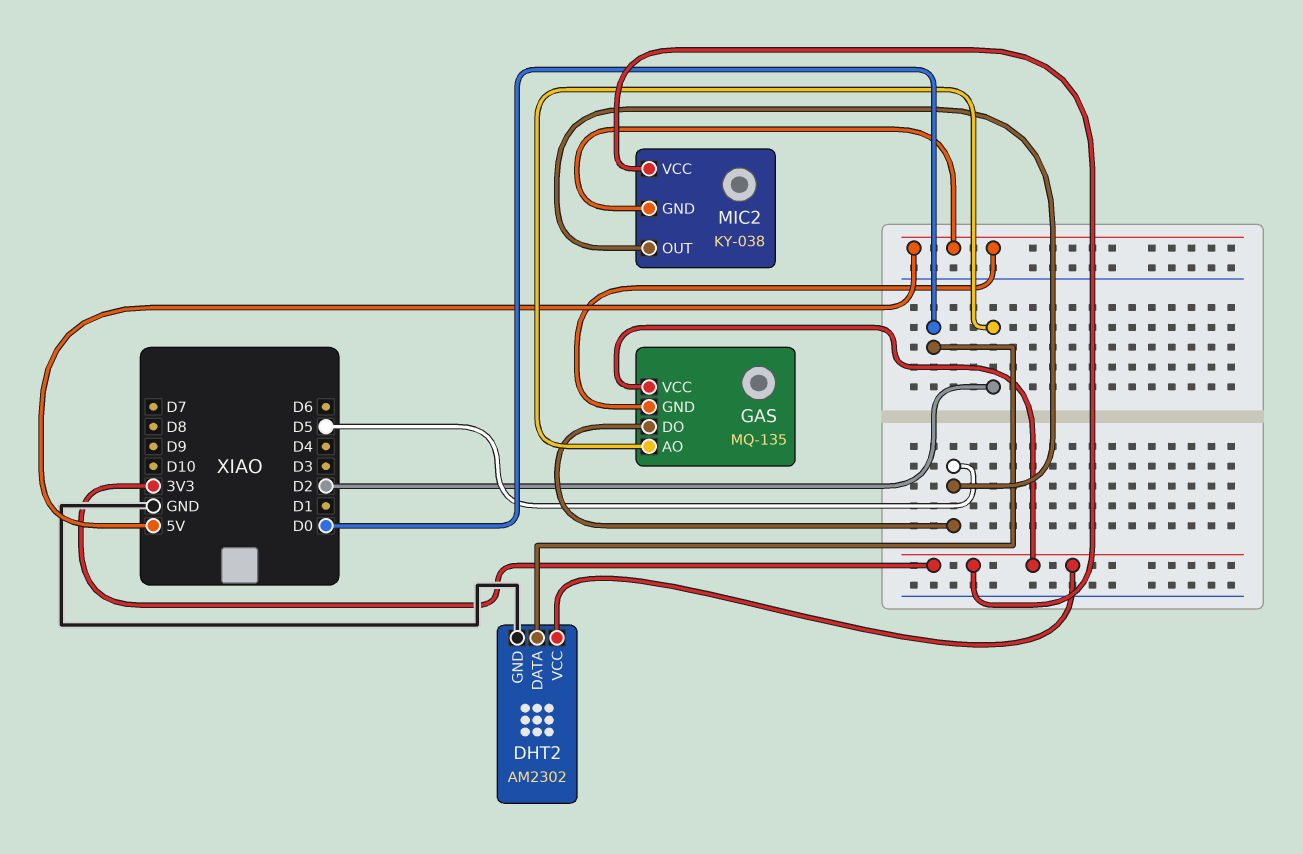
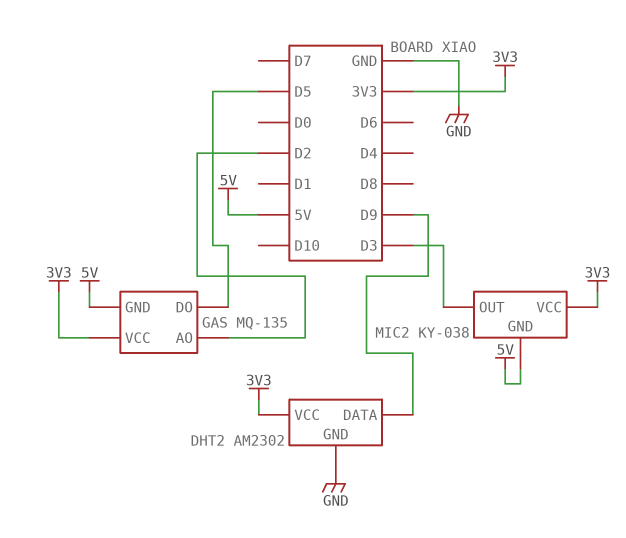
DHT2 pin DATA: D0 -> D9
MIC2 pin OUT: D5 -> D3

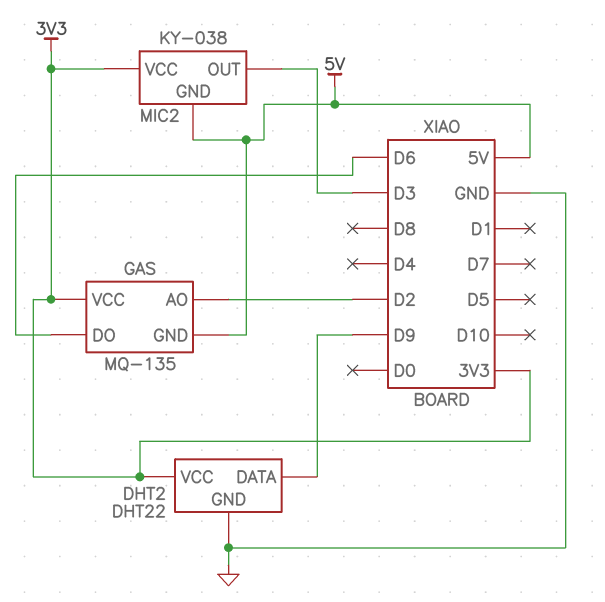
DHT2: AM2302 -> DHT22
GAS pin DO: D5 -> D6

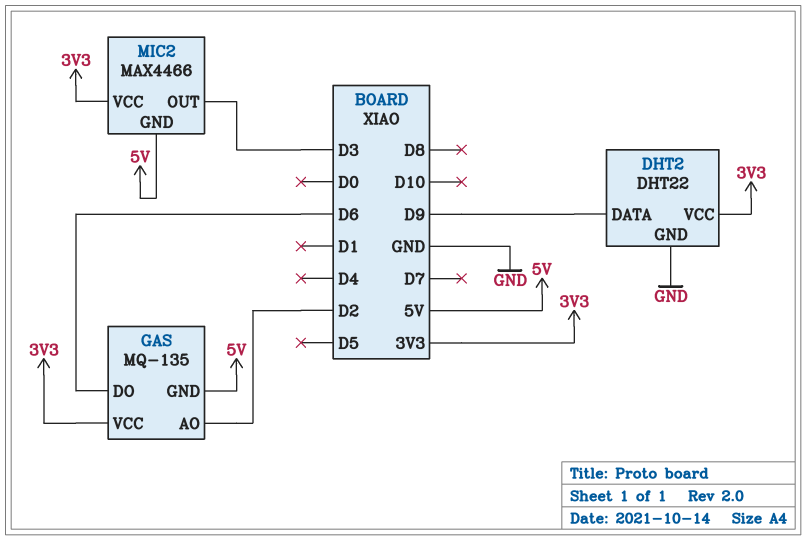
MIC2: KY-038 -> MAX4466

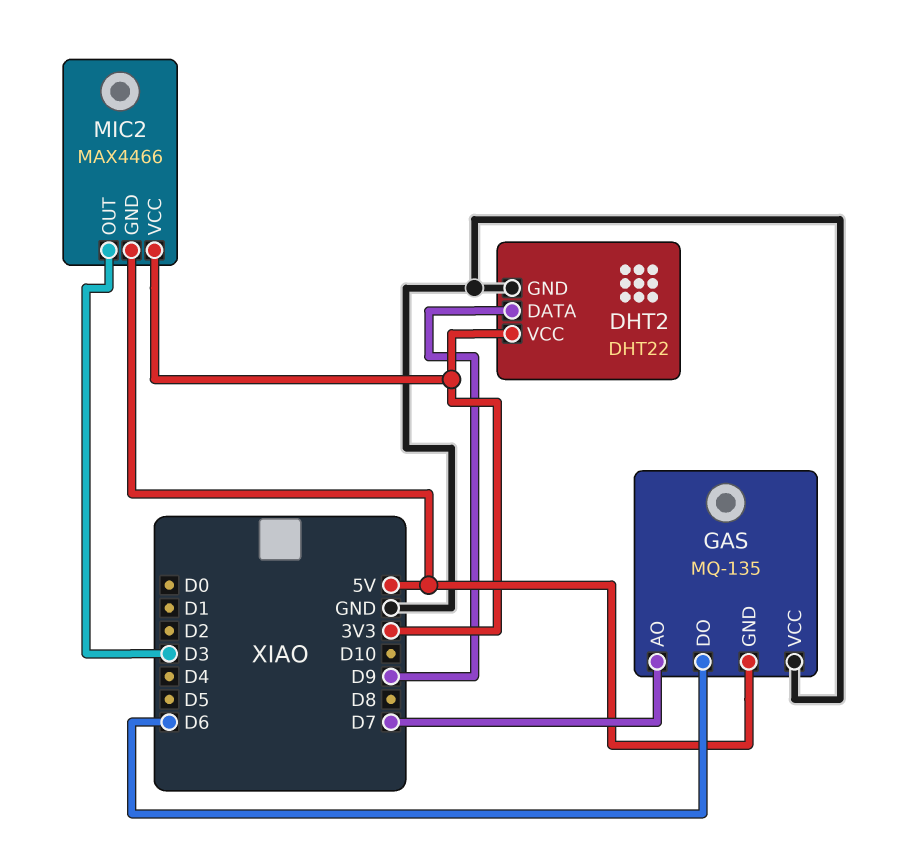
GAS pin AO: D2 -> D7
GAS pin VCC: 3V3 -> GND

